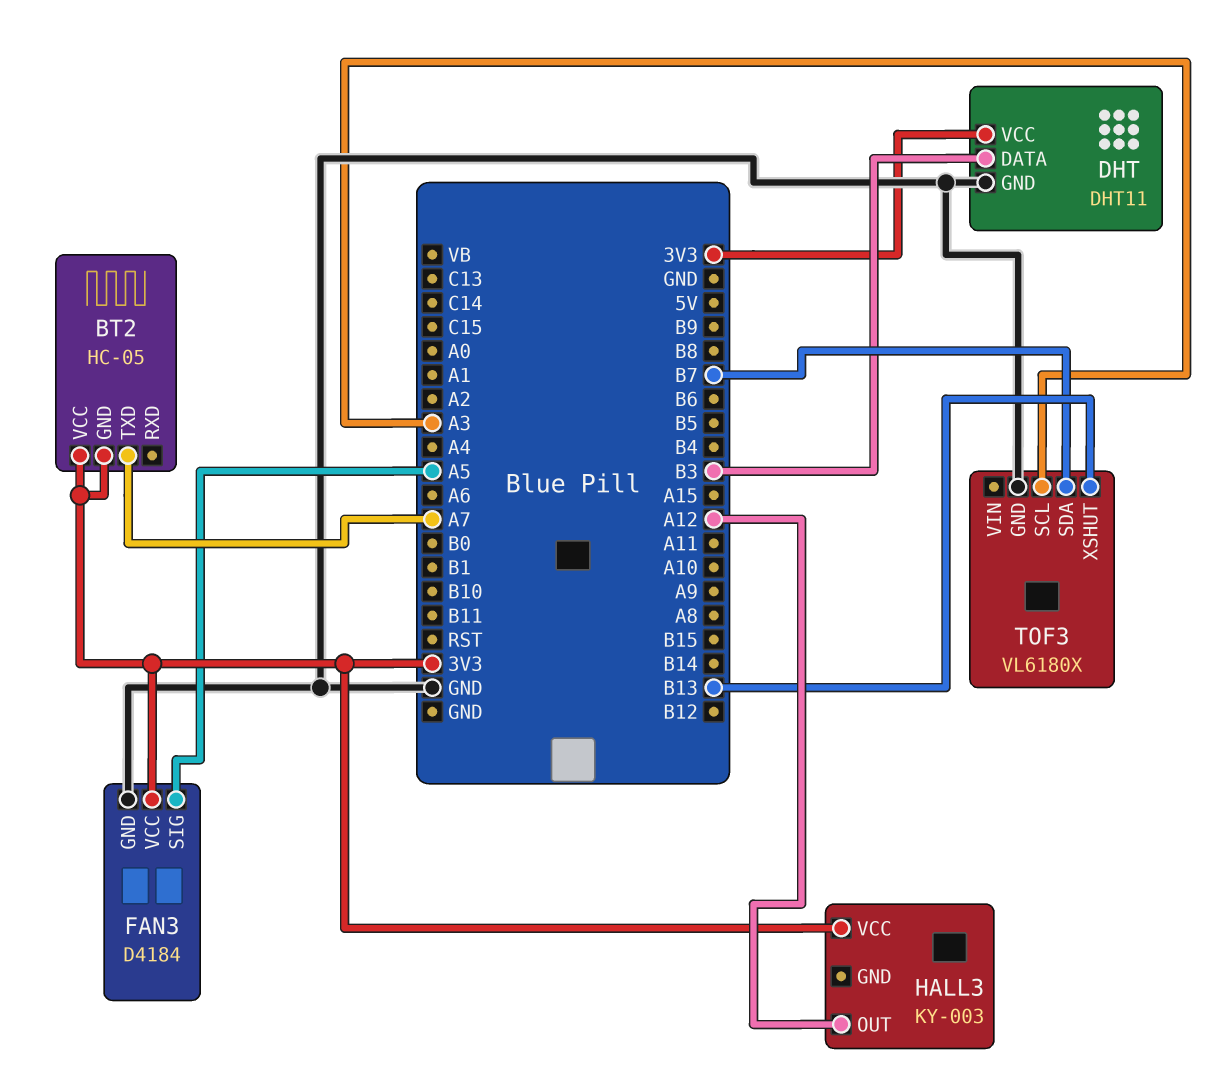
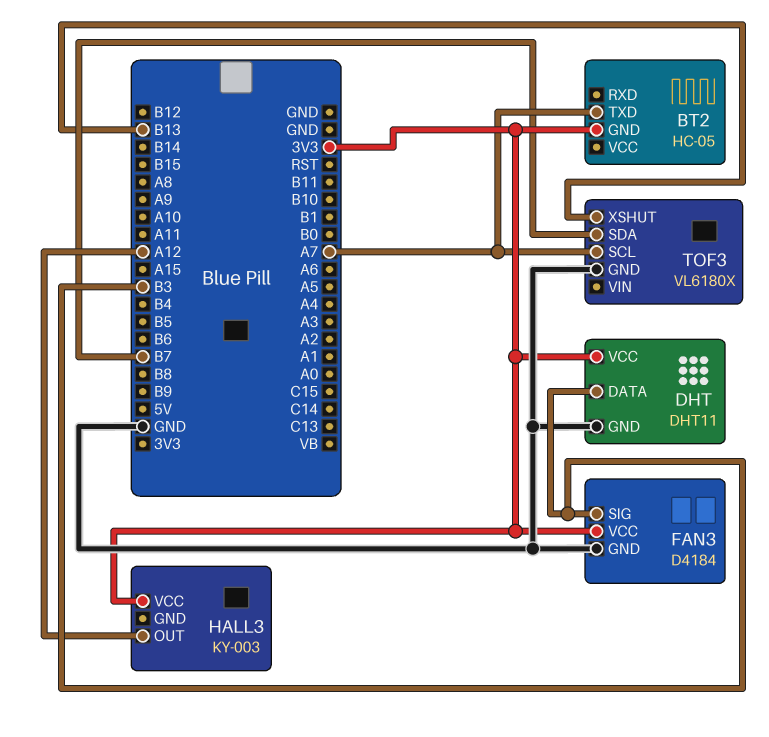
BT2 pin VCC: 3V3 -> none
FAN3 pin SIG: A5 -> B3
TOF3 pin SCL: A3 -> A7

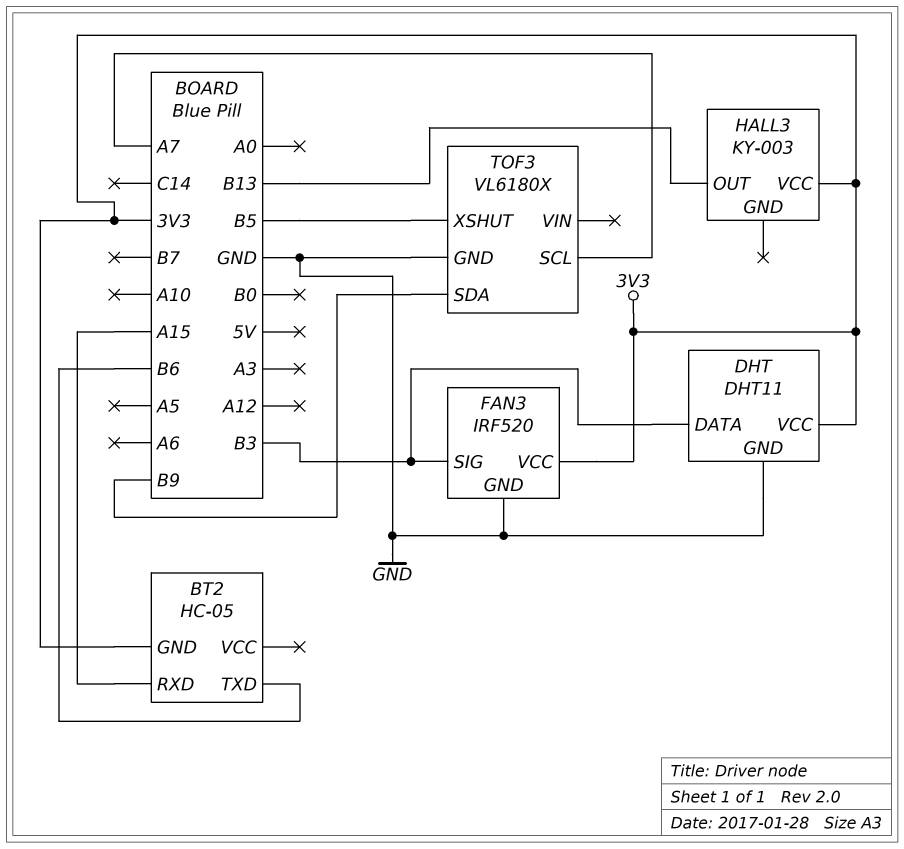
BT2 pin RXD: none -> A15
BT2 pin TXD: A7 -> B6
FAN3: D4184 -> IRF520
HALL3 pin OUT: A12 -> B13
TOF3 pin SDA: B7 -> B9
TOF3 pin XSHUT: B13 -> B5

